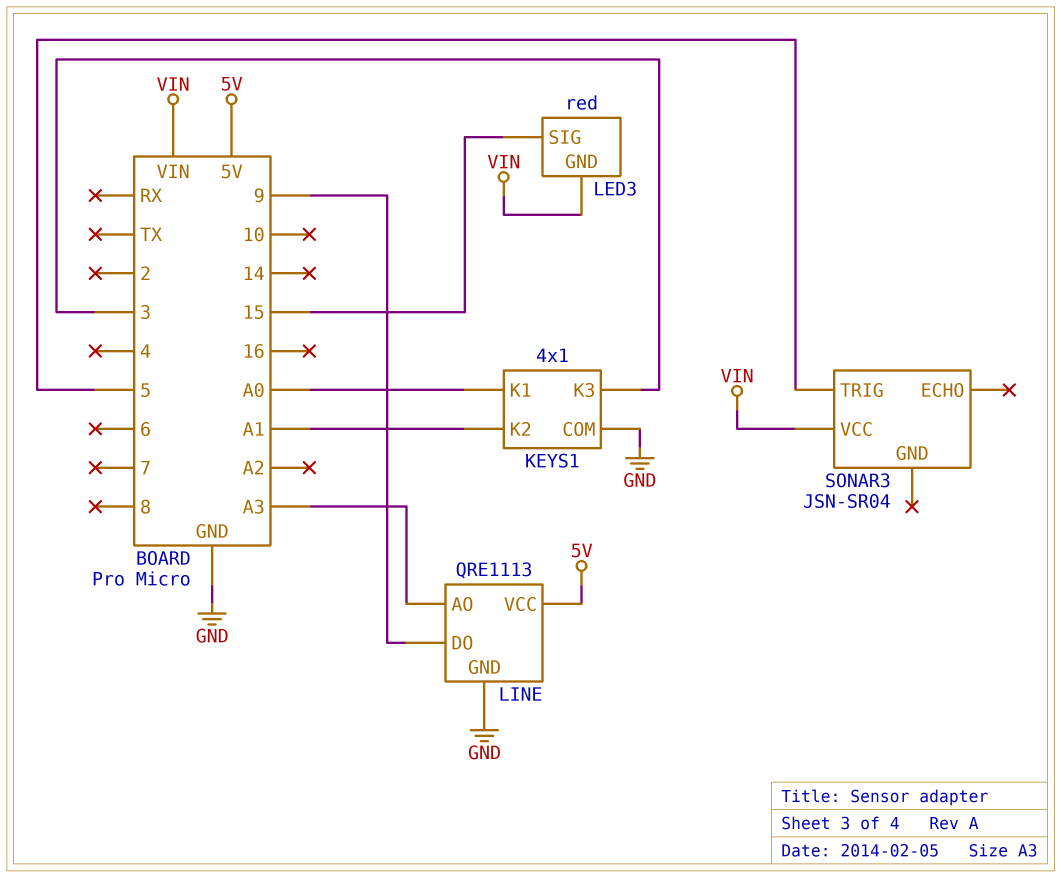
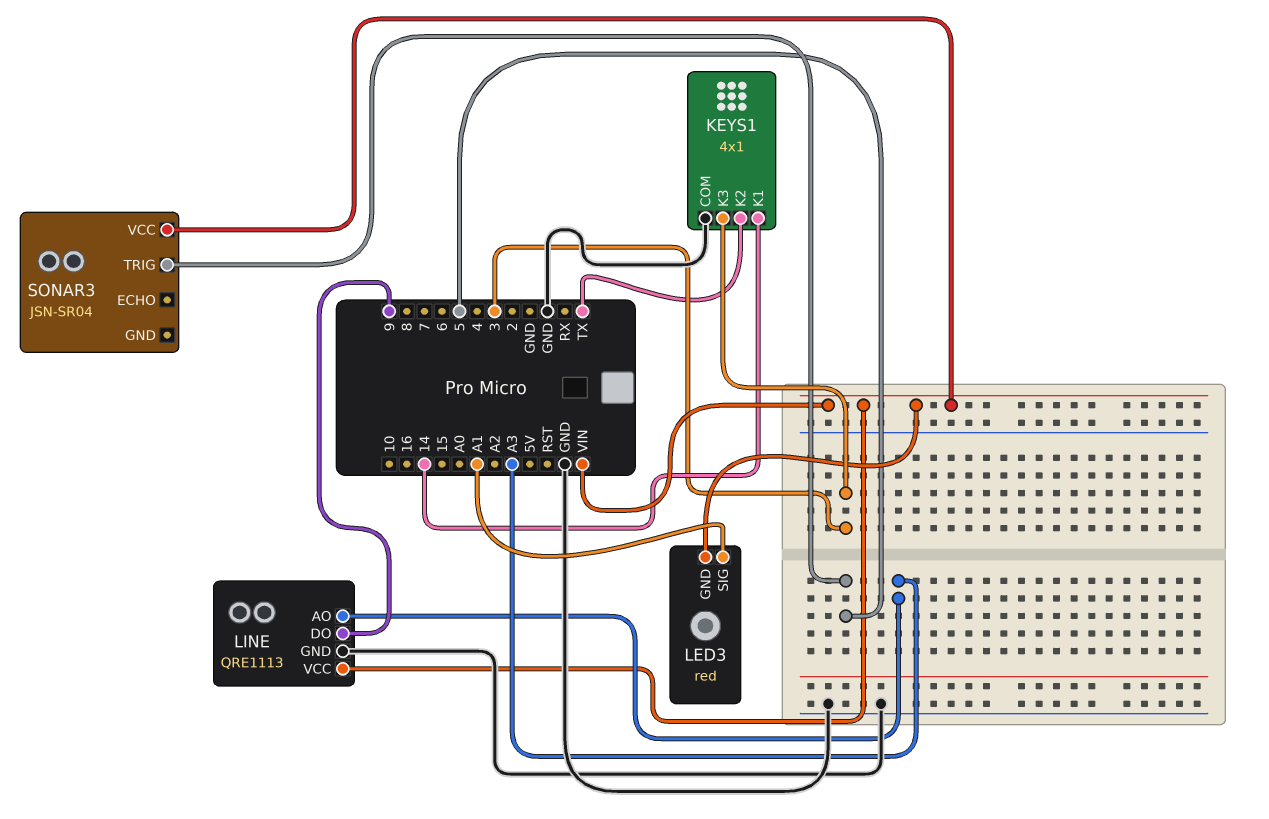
KEYS1 pin K1: A0 -> 14
KEYS1 pin K2: A1 -> TX
LED3 pin SIG: 15 -> A1
LINE pin VCC: 5V -> VIN

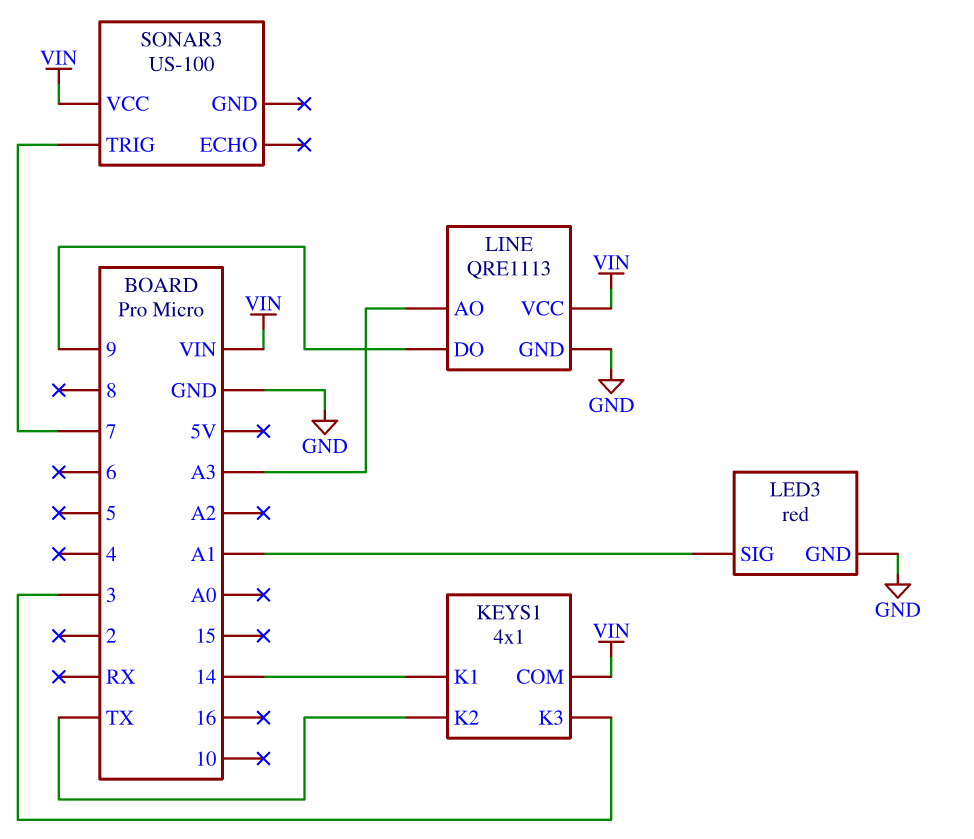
KEYS1 pin COM: GND -> VIN
LED3 pin GND: VIN -> GND
SONAR3: JSN-SR04 -> US-100
SONAR3 pin TRIG: 5 -> 7

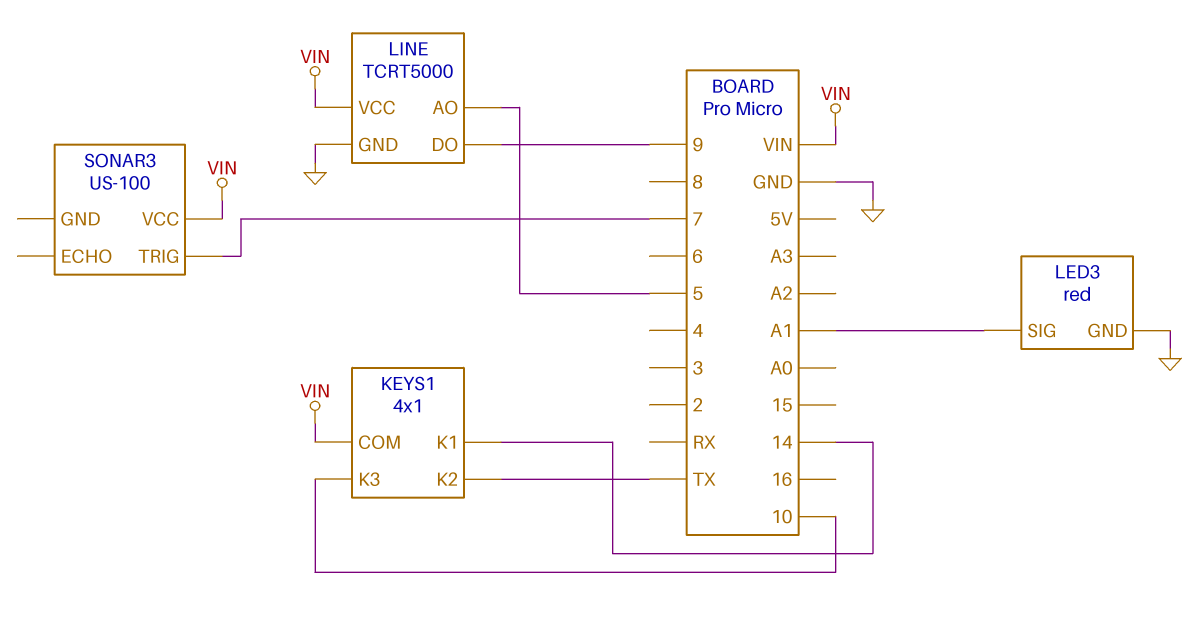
KEYS1 pin K3: 3 -> 10
LINE: QRE1113 -> TCRT5000
LINE pin AO: A3 -> 5

